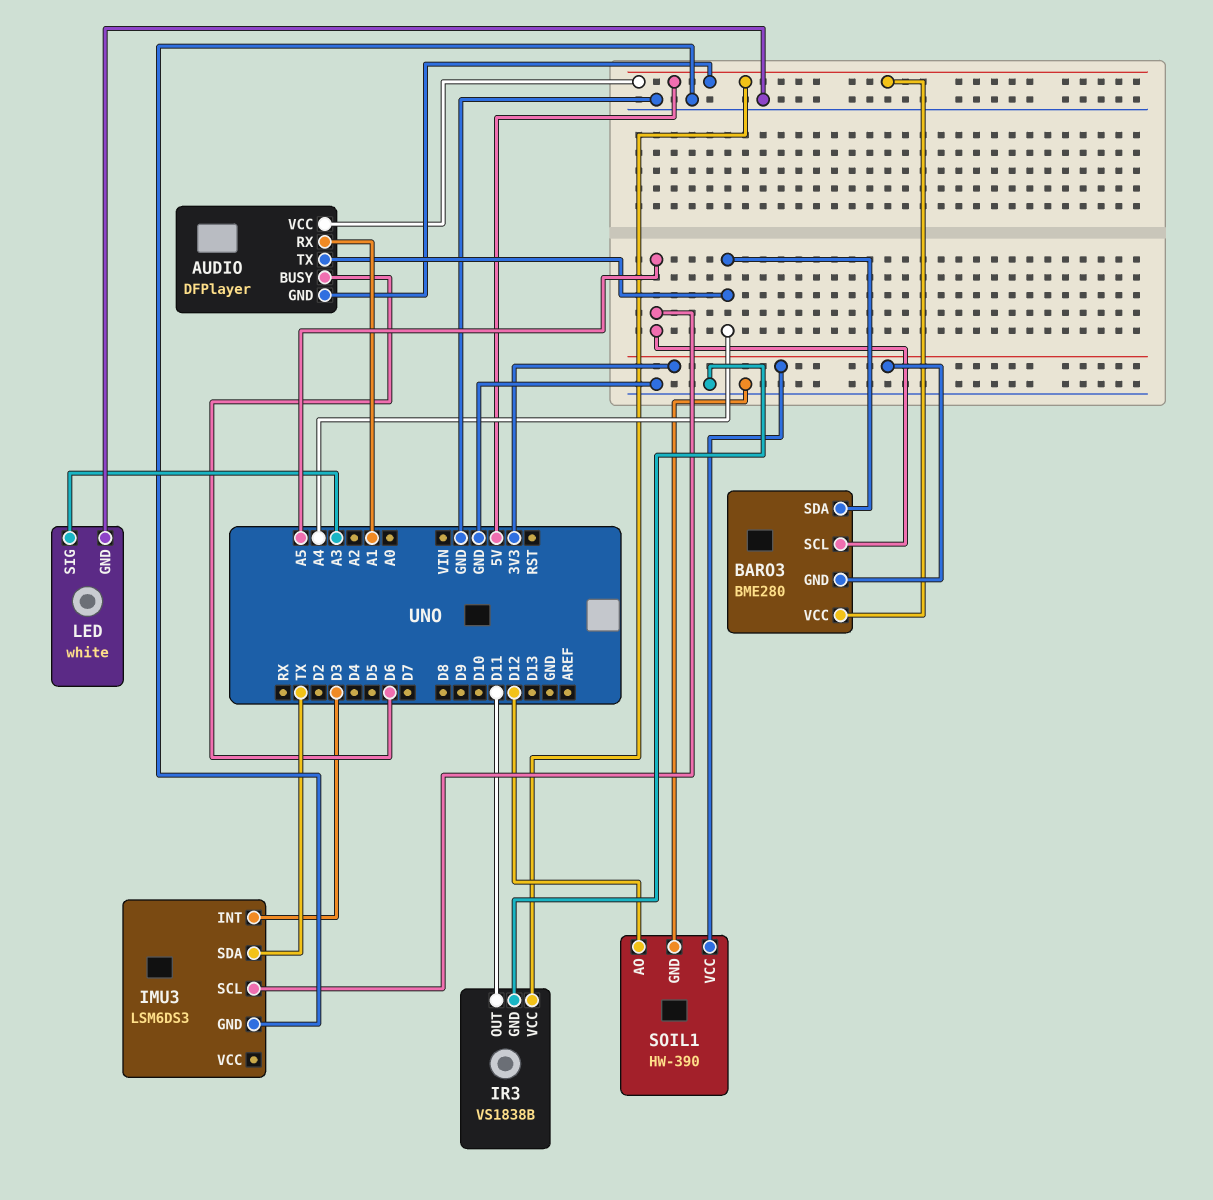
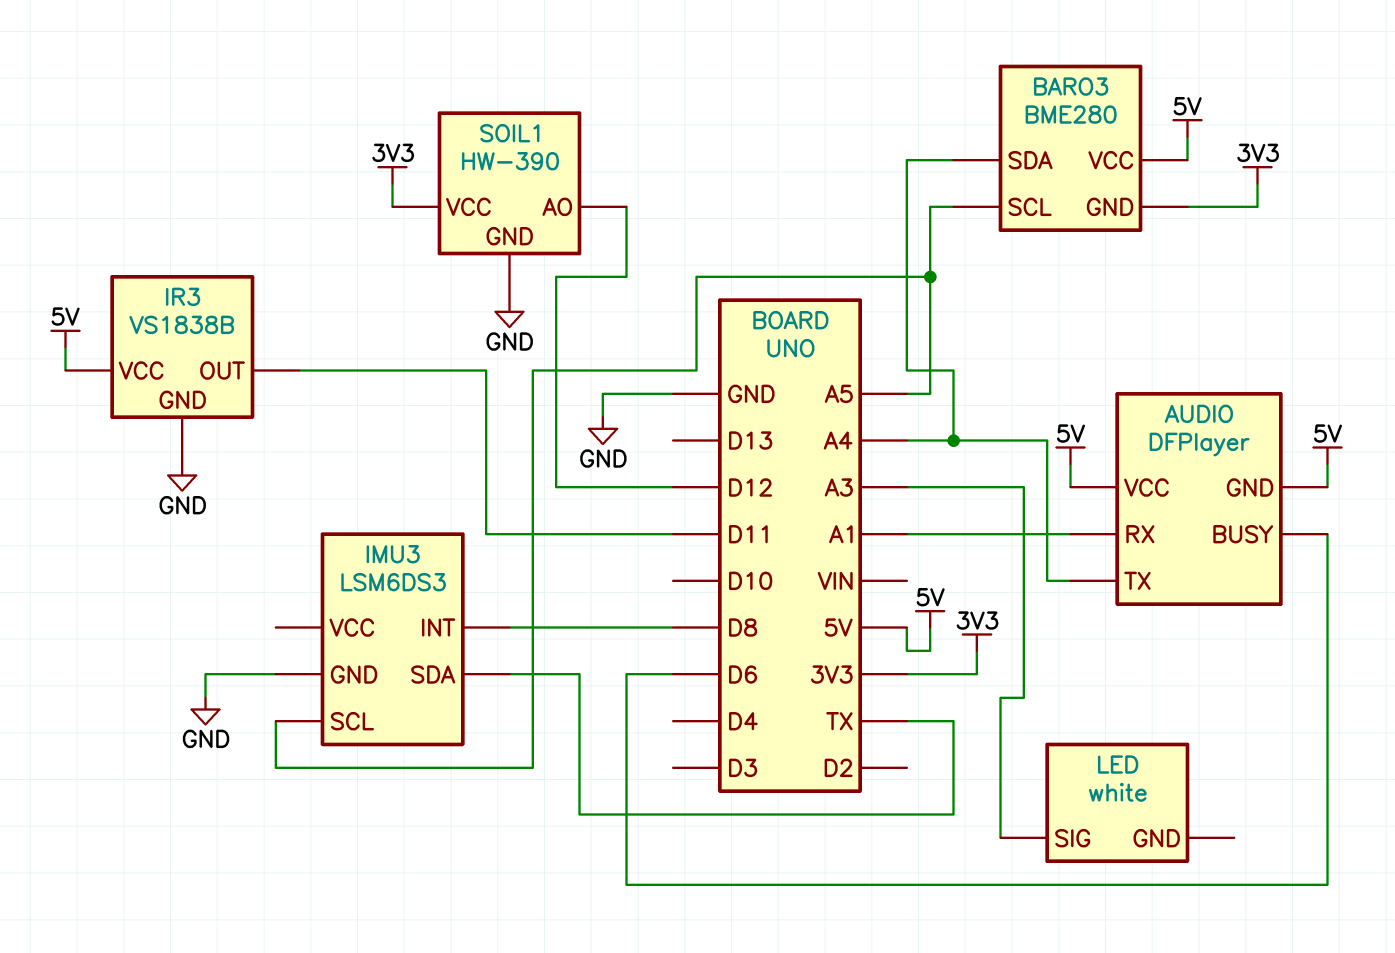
IMU3 pin INT: D3 -> D8
LED pin GND: GND -> none

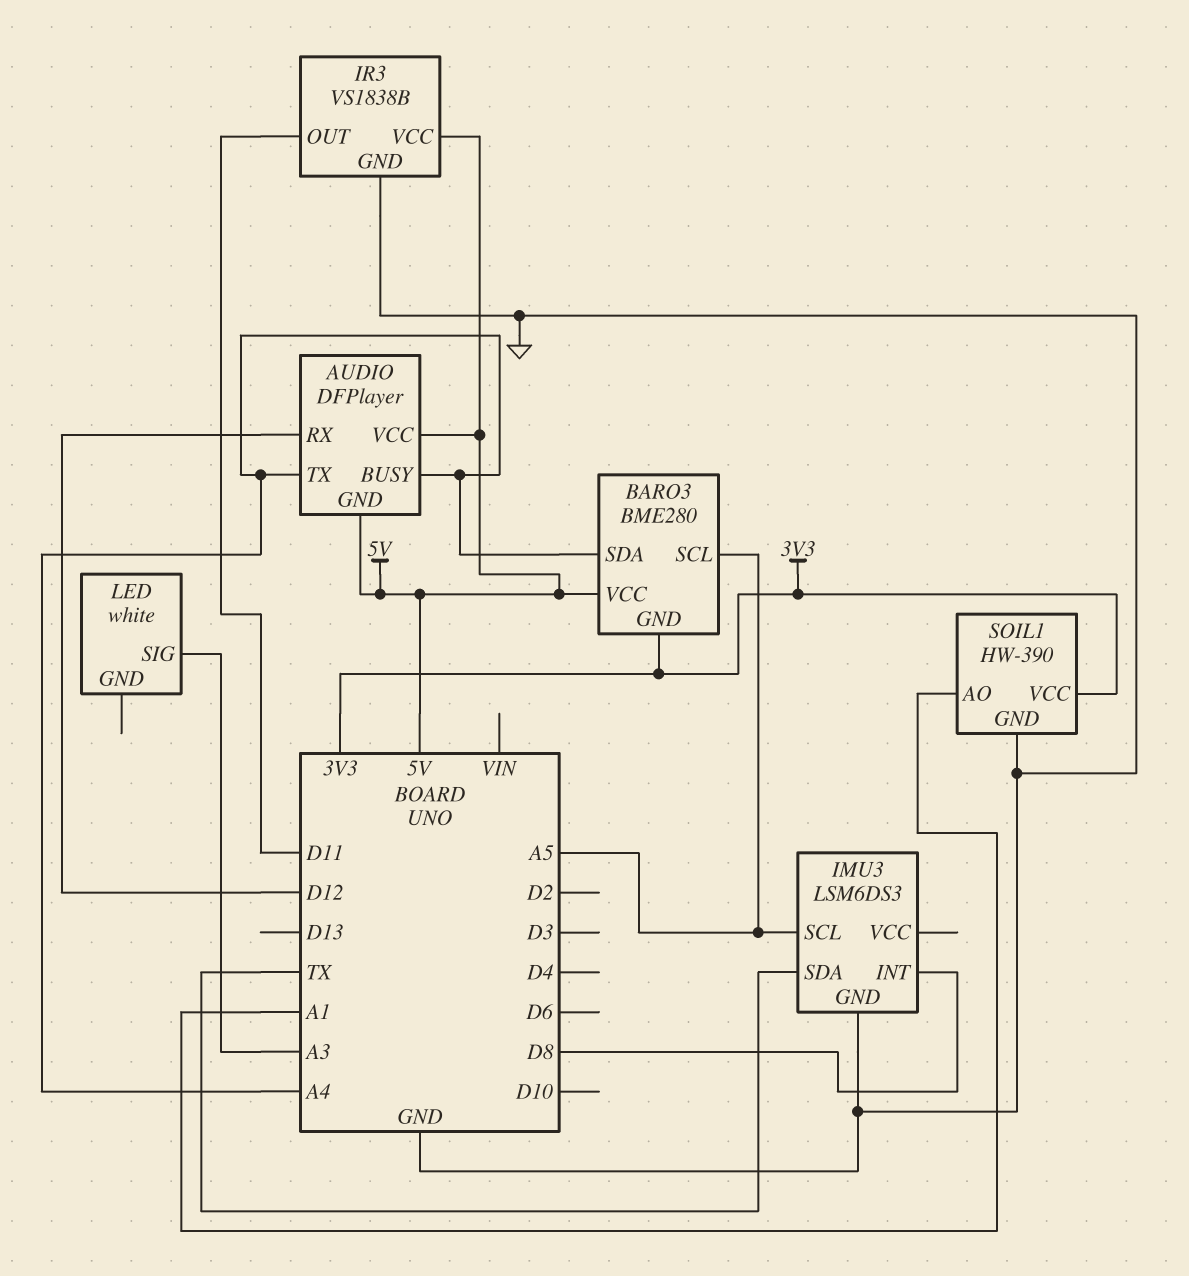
AUDIO pin BUSY: D6 -> A4
AUDIO pin RX: A1 -> D12
SOIL1 pin AO: D12 -> A1

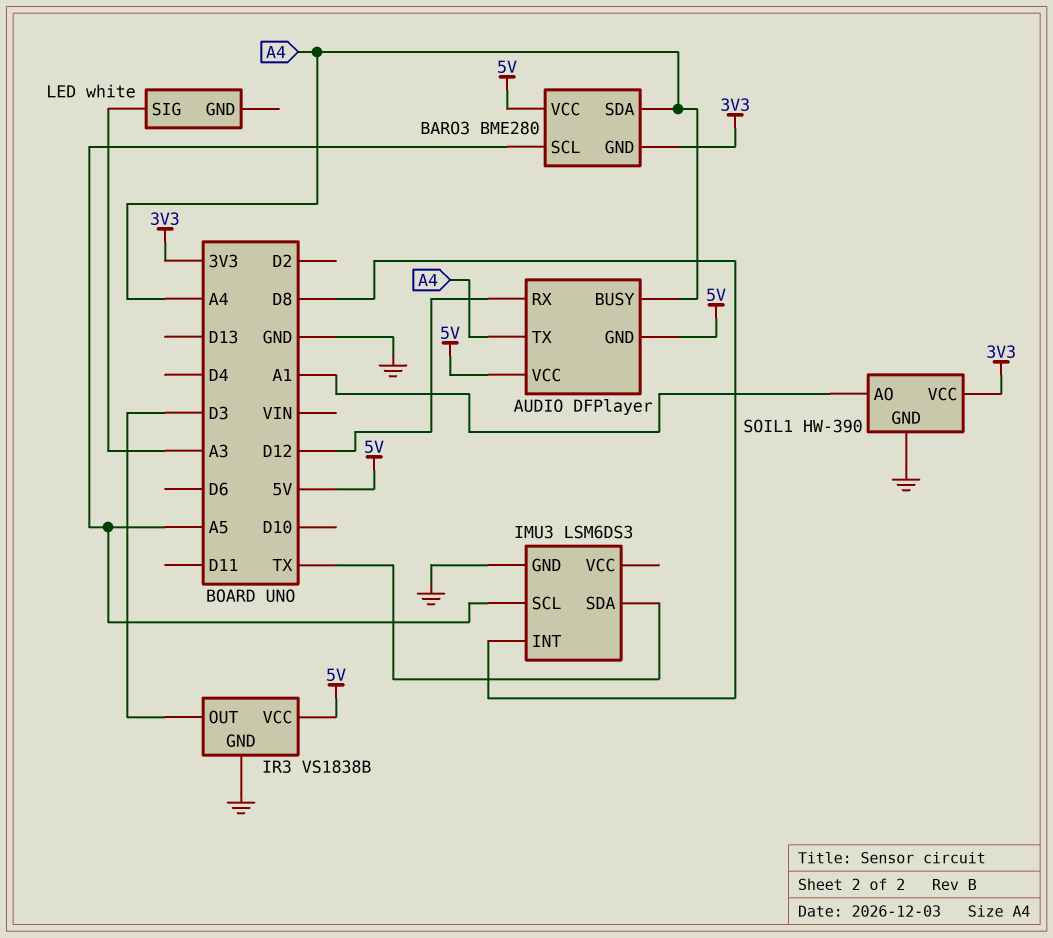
IR3 pin OUT: D11 -> D3

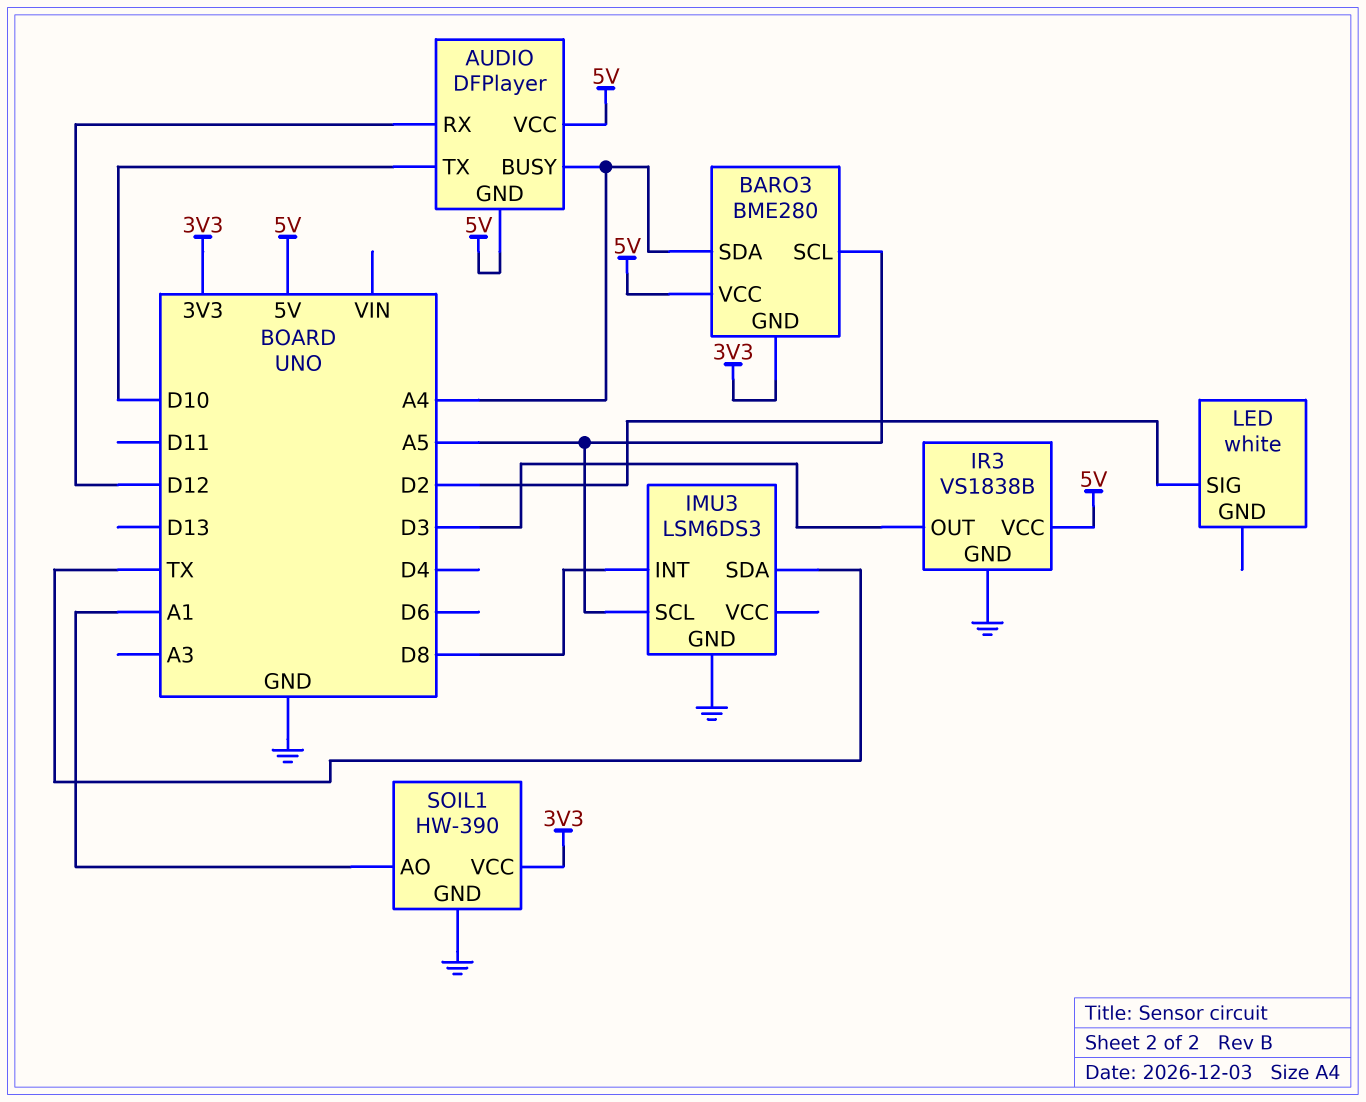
AUDIO pin TX: A4 -> D10
LED pin SIG: A3 -> D2

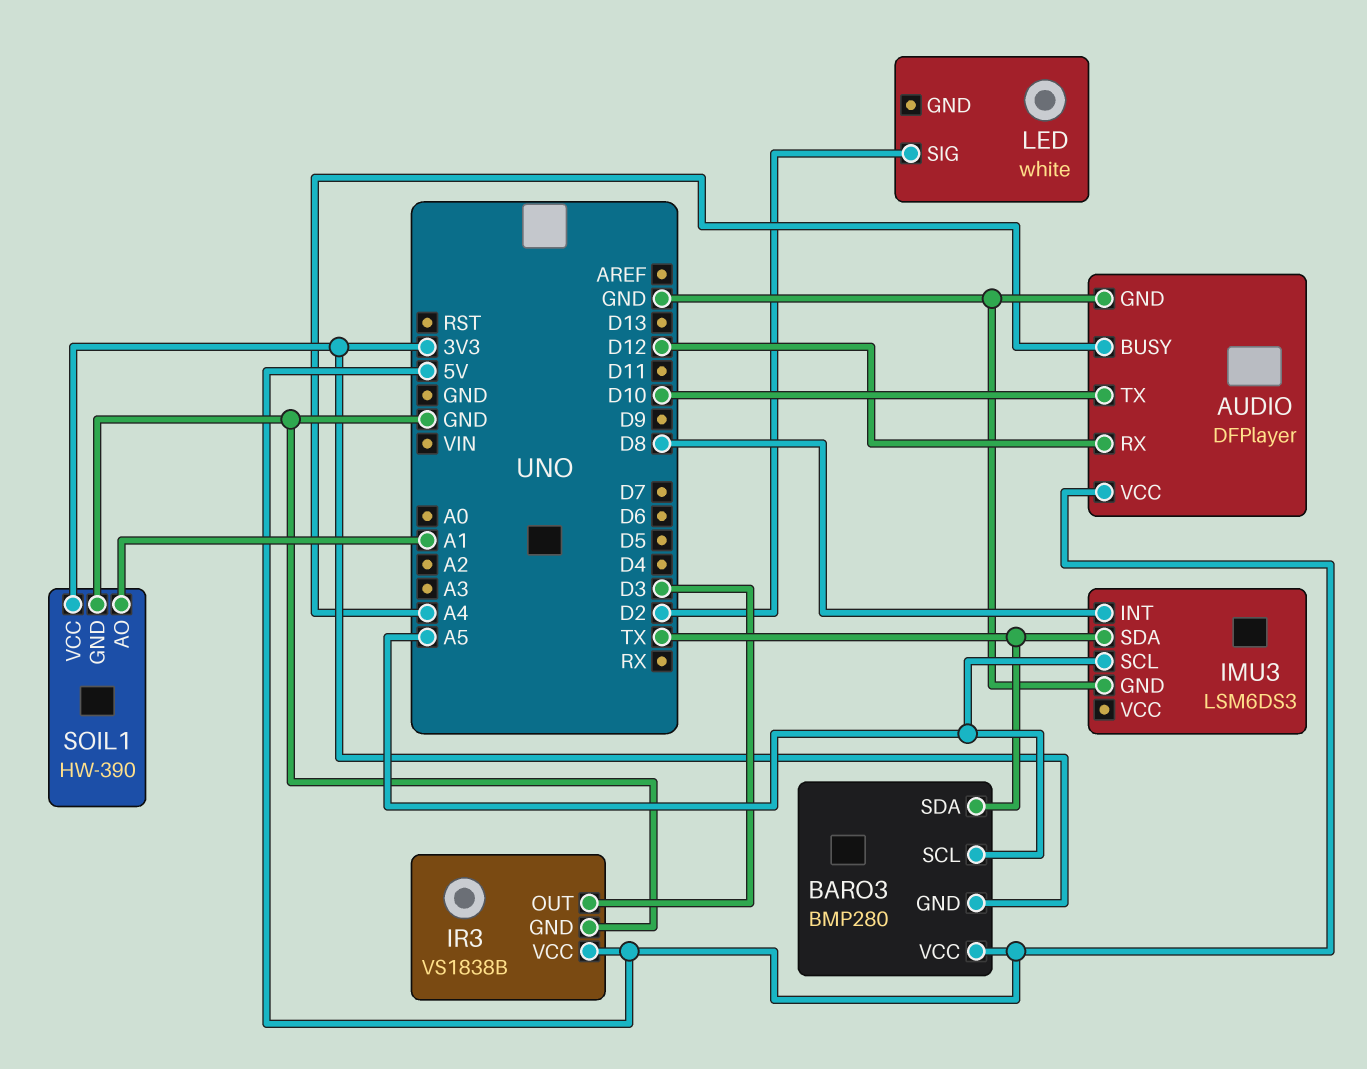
AUDIO pin GND: 5V -> GND
BARO3: BME280 -> BMP280
BARO3 pin SDA: A4 -> TX

